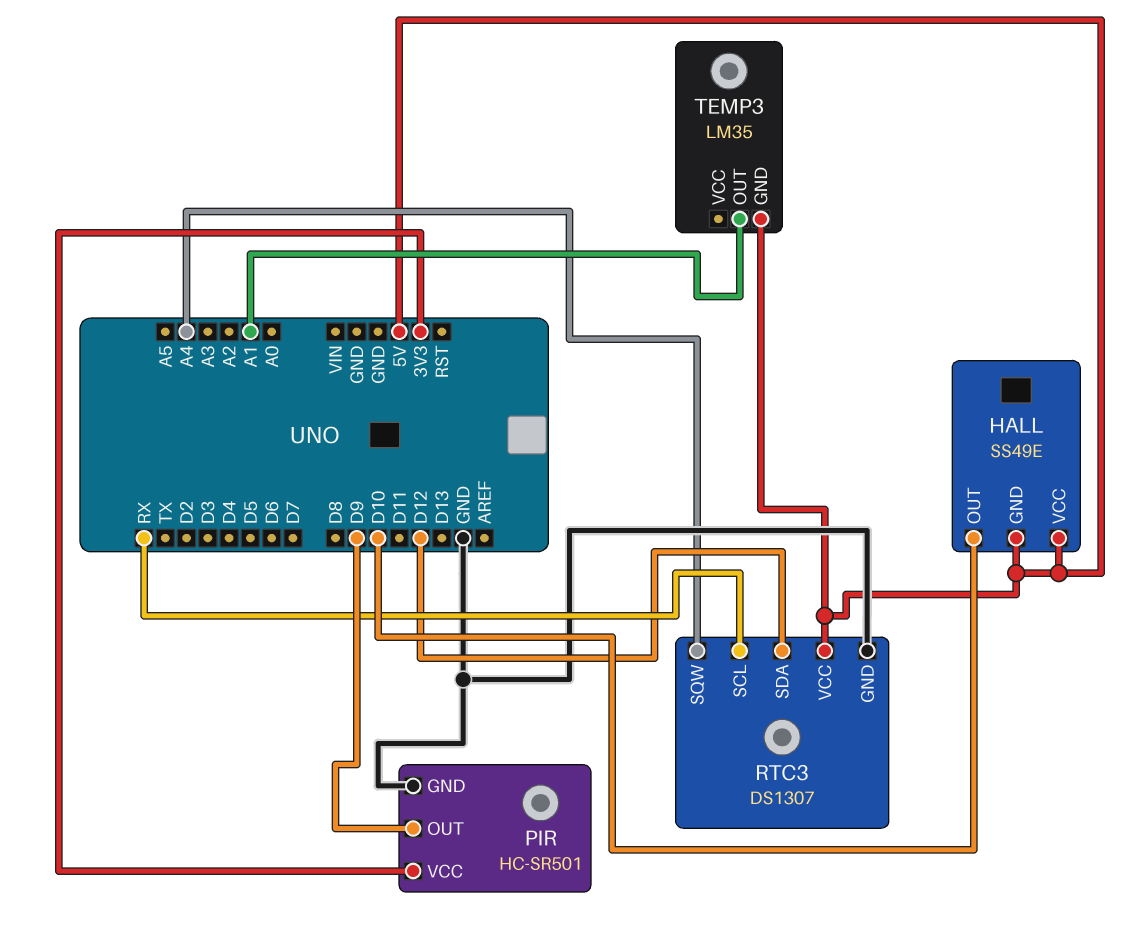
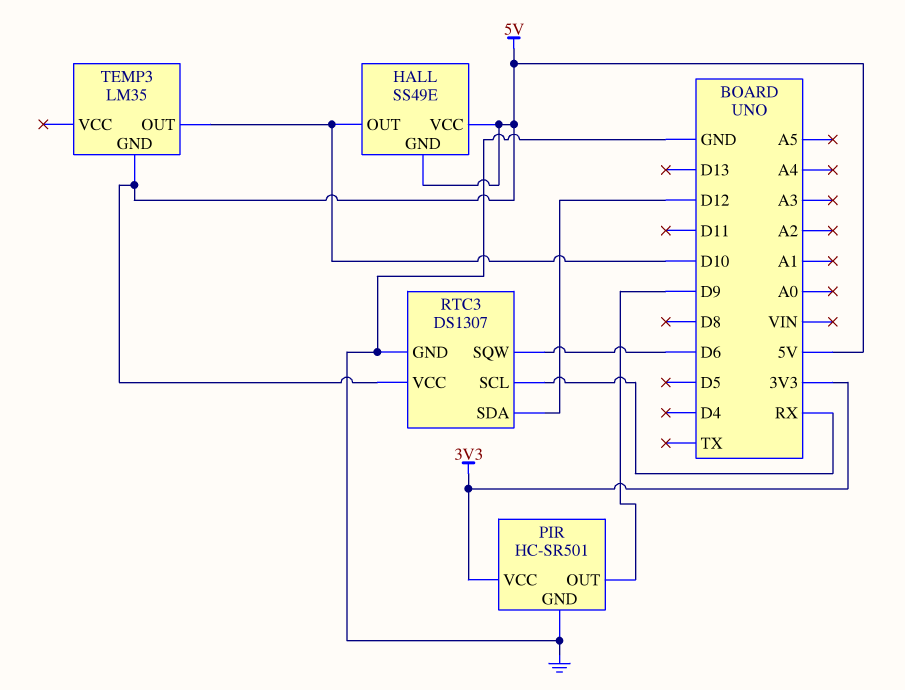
RTC3 pin SQW: A4 -> D6
TEMP3 pin OUT: A1 -> D10

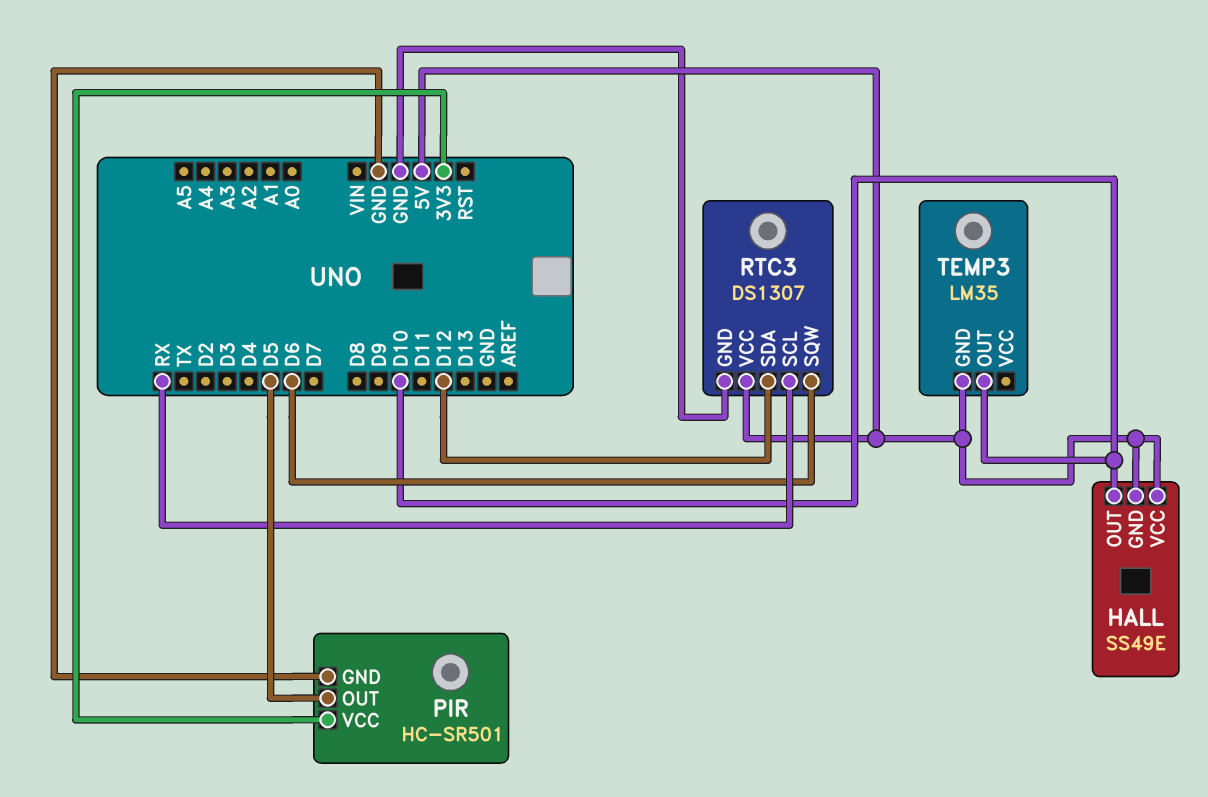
PIR pin OUT: D9 -> D5

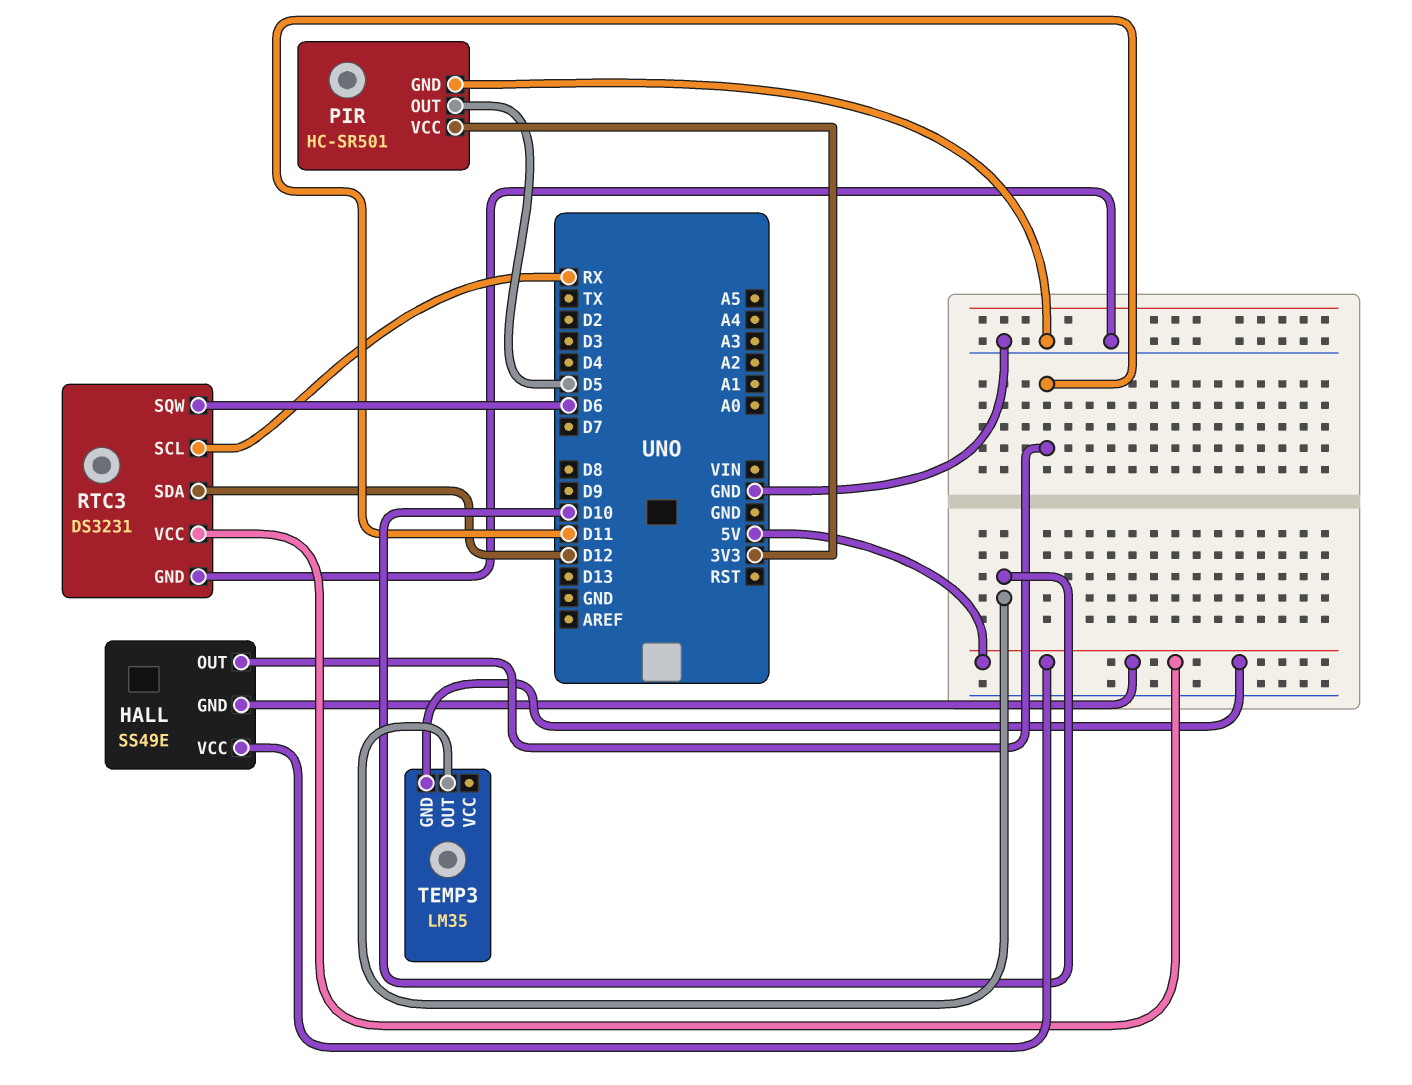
HALL pin OUT: D10 -> D11
RTC3: DS1307 -> DS3231

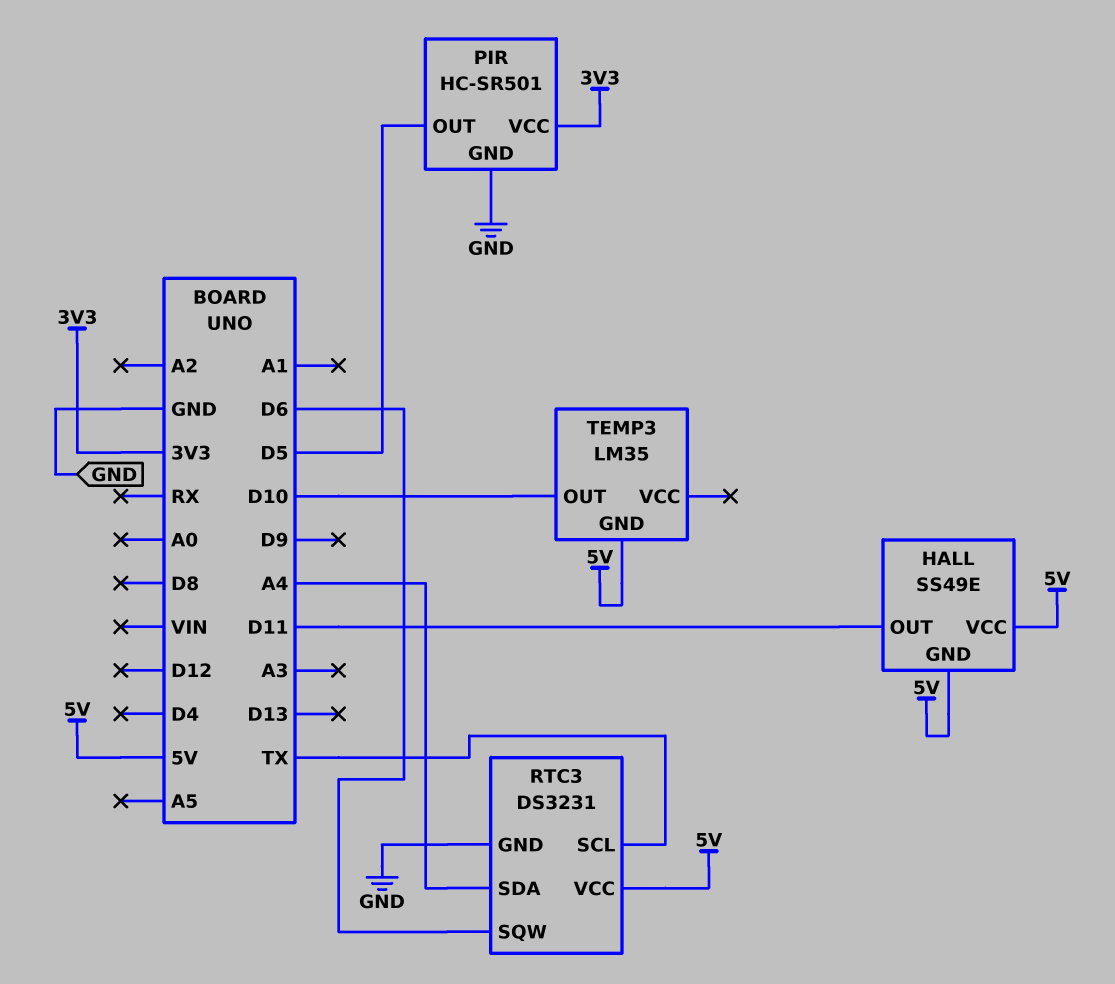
RTC3 pin SCL: RX -> TX
RTC3 pin SDA: D12 -> A4

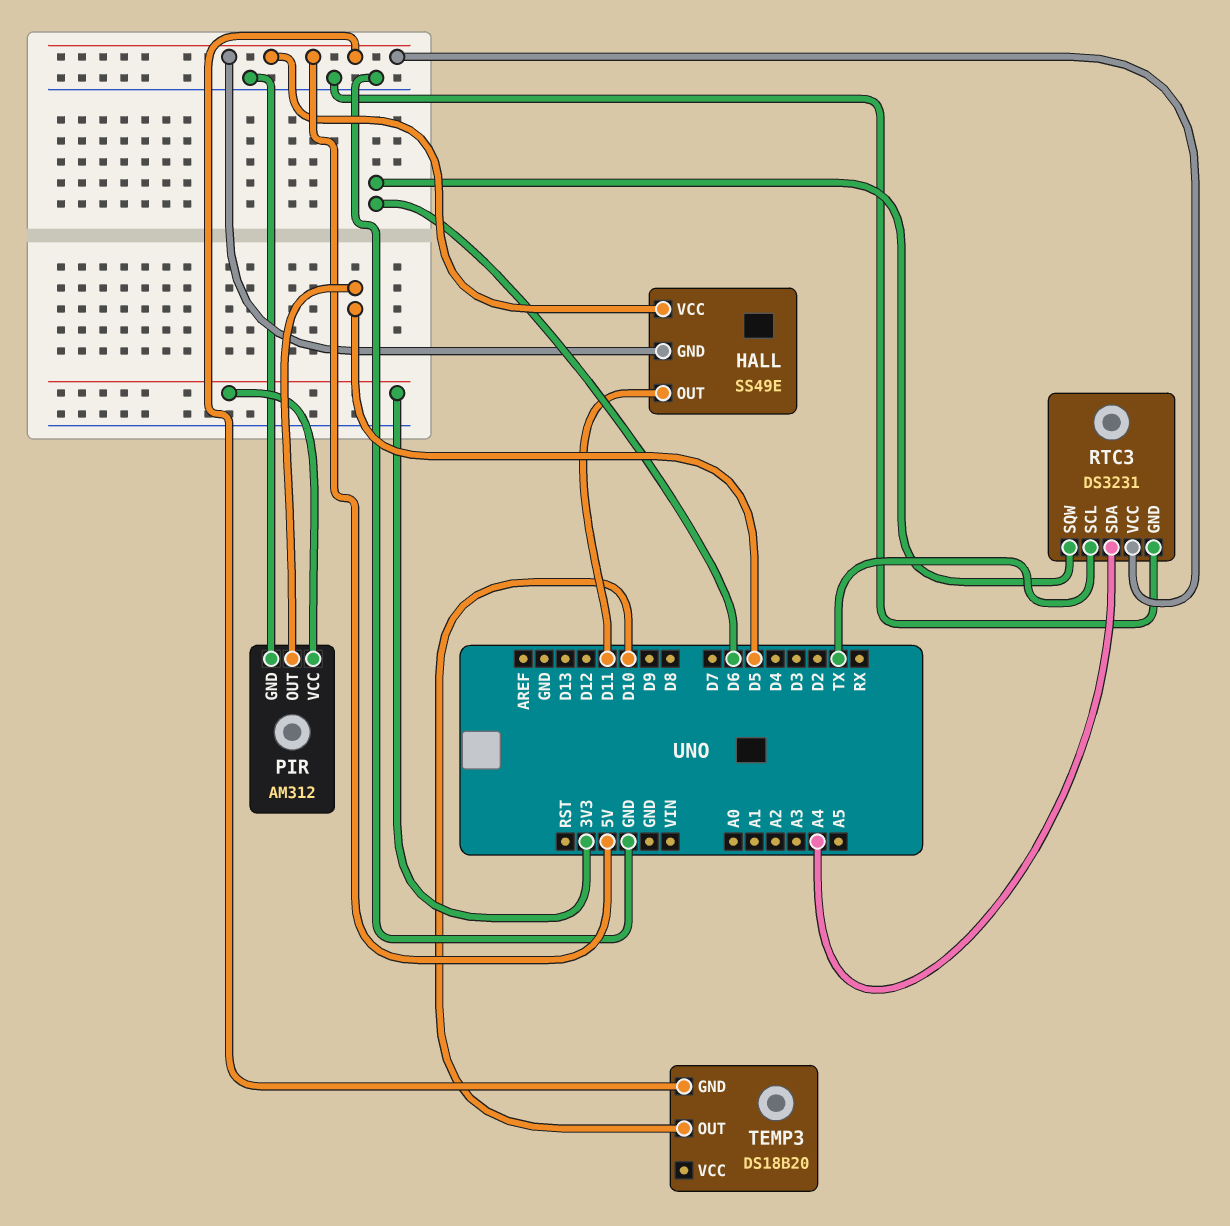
PIR: HC-SR501 -> AM312
TEMP3: LM35 -> DS18B20

